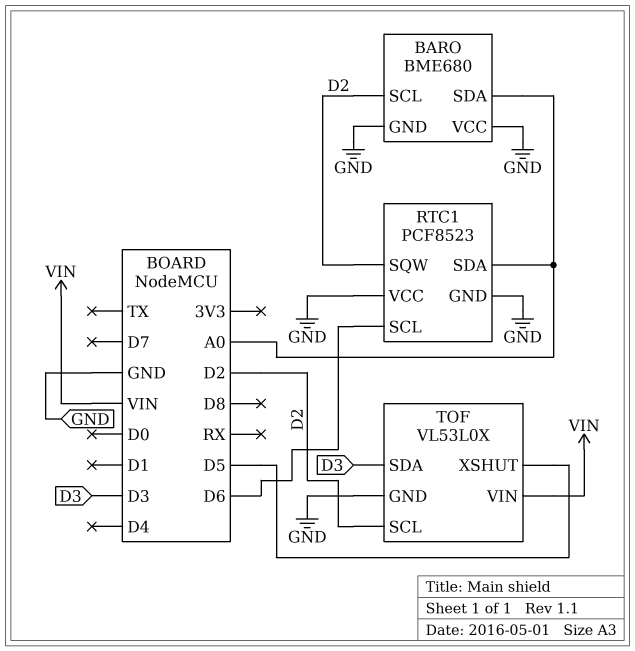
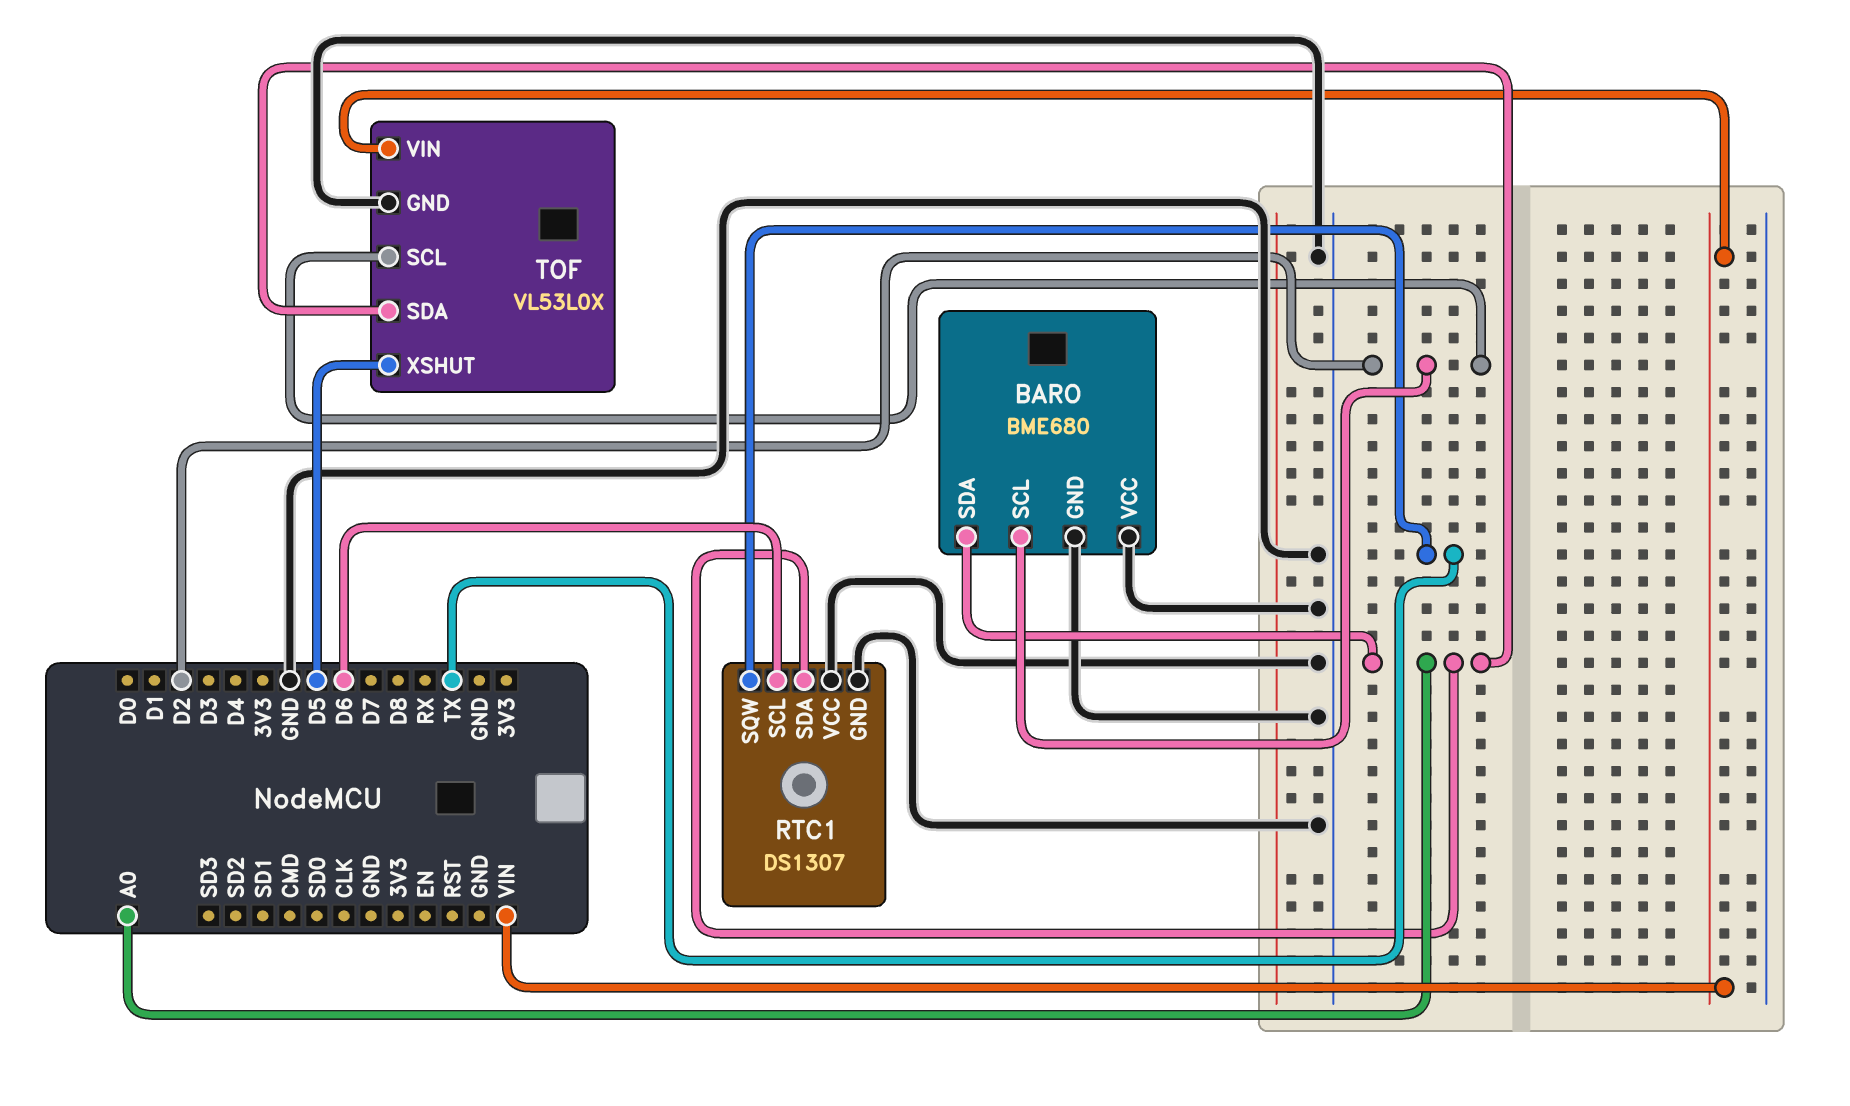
RTC1: PCF8523 -> DS1307
RTC1 pin SQW: D2 -> TX
TOF pin SDA: D3 -> A0

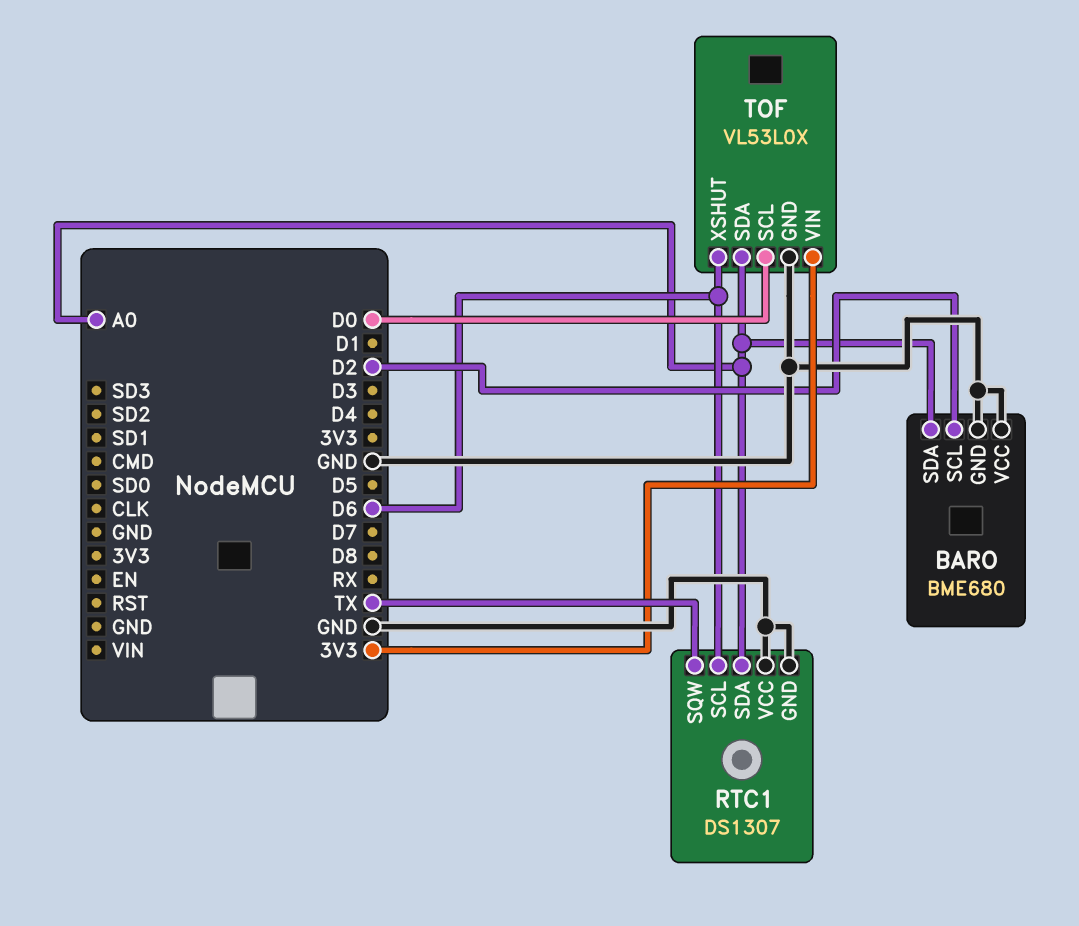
TOF pin SCL: D2 -> D0
TOF pin VIN: VIN -> 3V3
TOF pin XSHUT: D5 -> D6

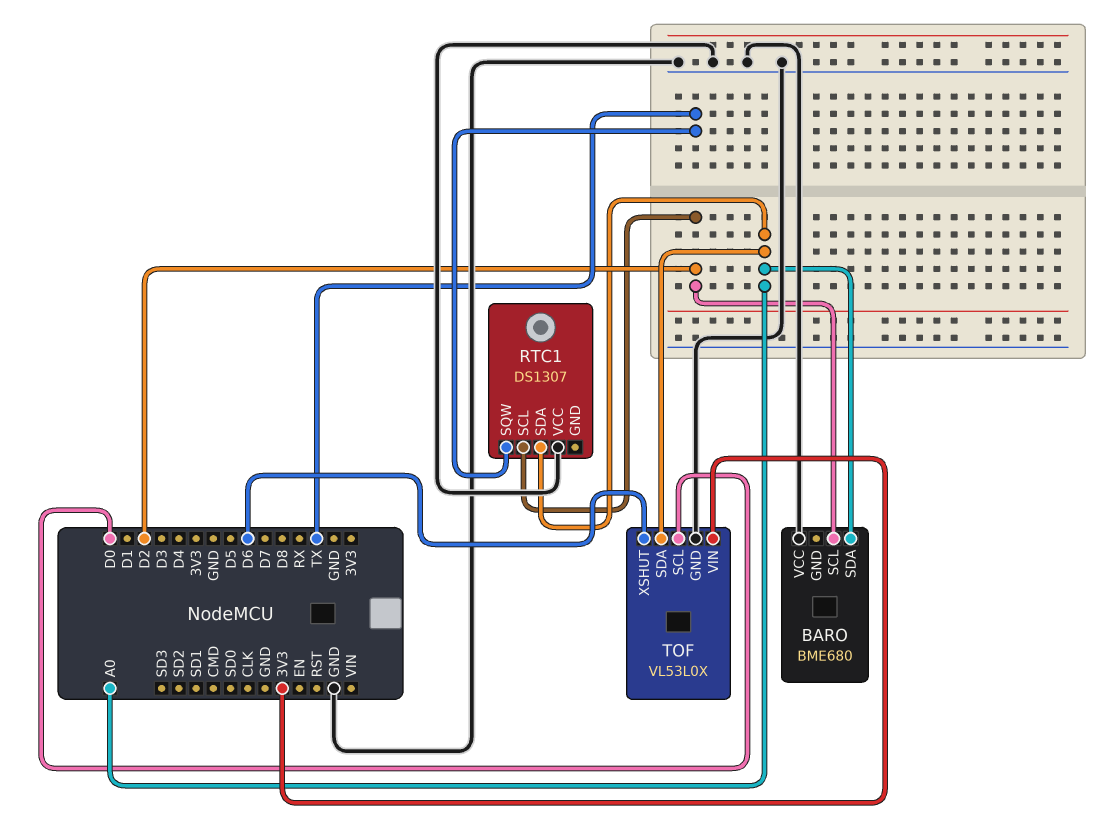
BARO pin GND: GND -> none
RTC1 pin GND: GND -> none
RTC1 pin SCL: D6 -> D2

